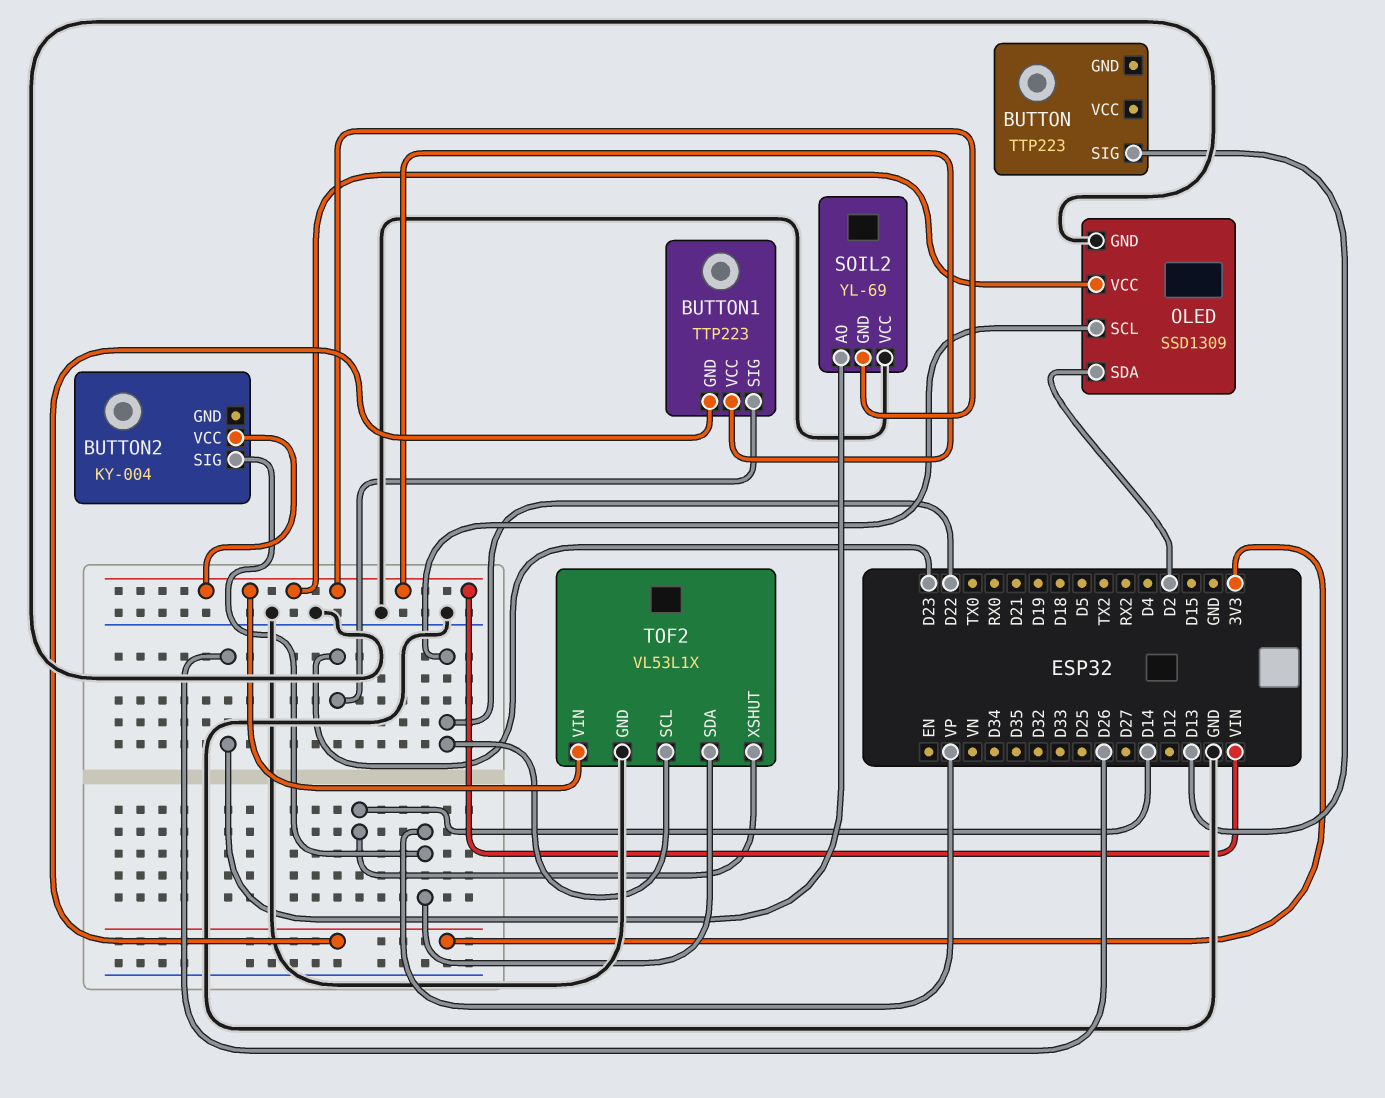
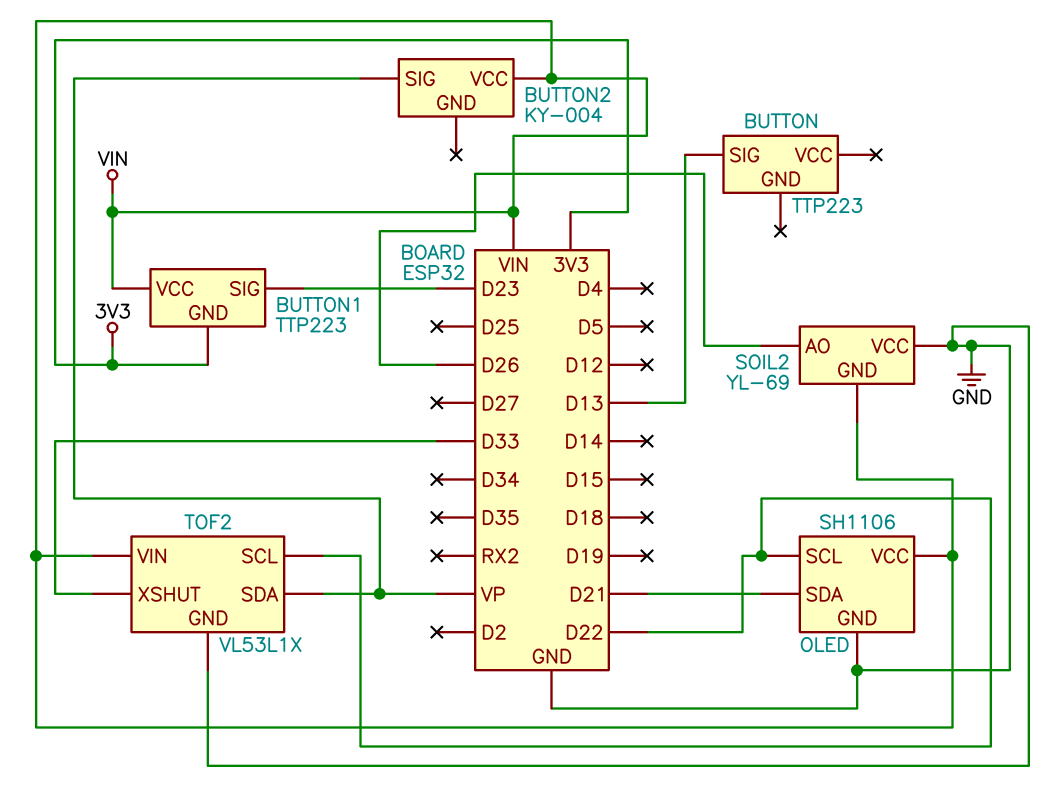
OLED: SSD1309 -> SH1106
OLED pin SDA: D2 -> D21
TOF2 pin XSHUT: D14 -> D33

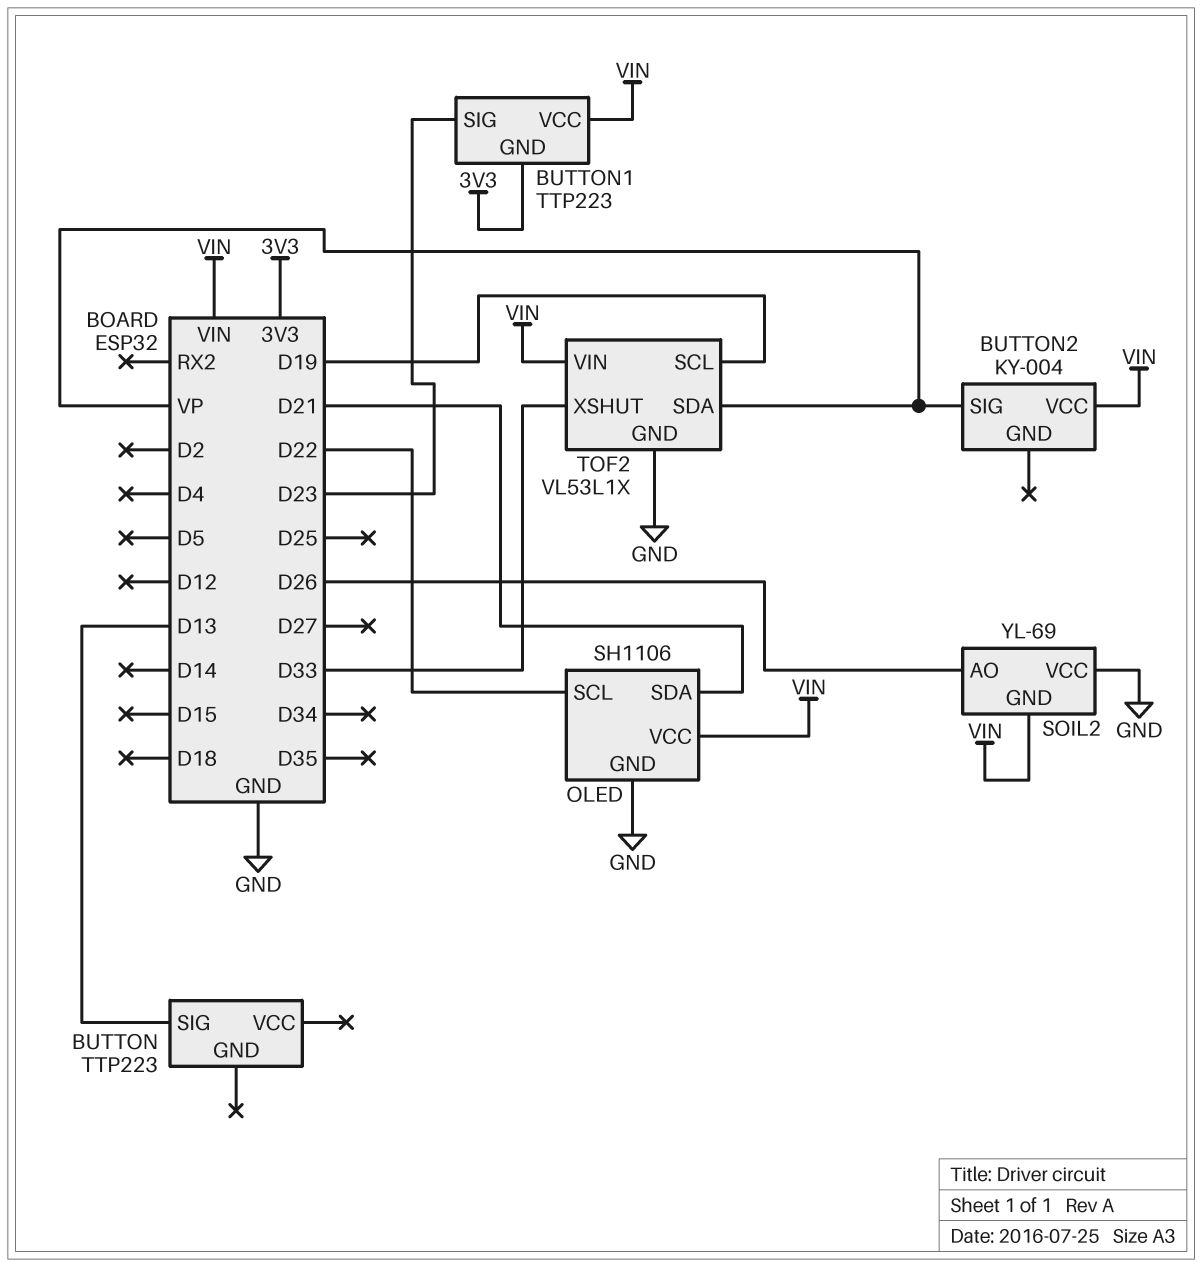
TOF2 pin SCL: D22 -> D19

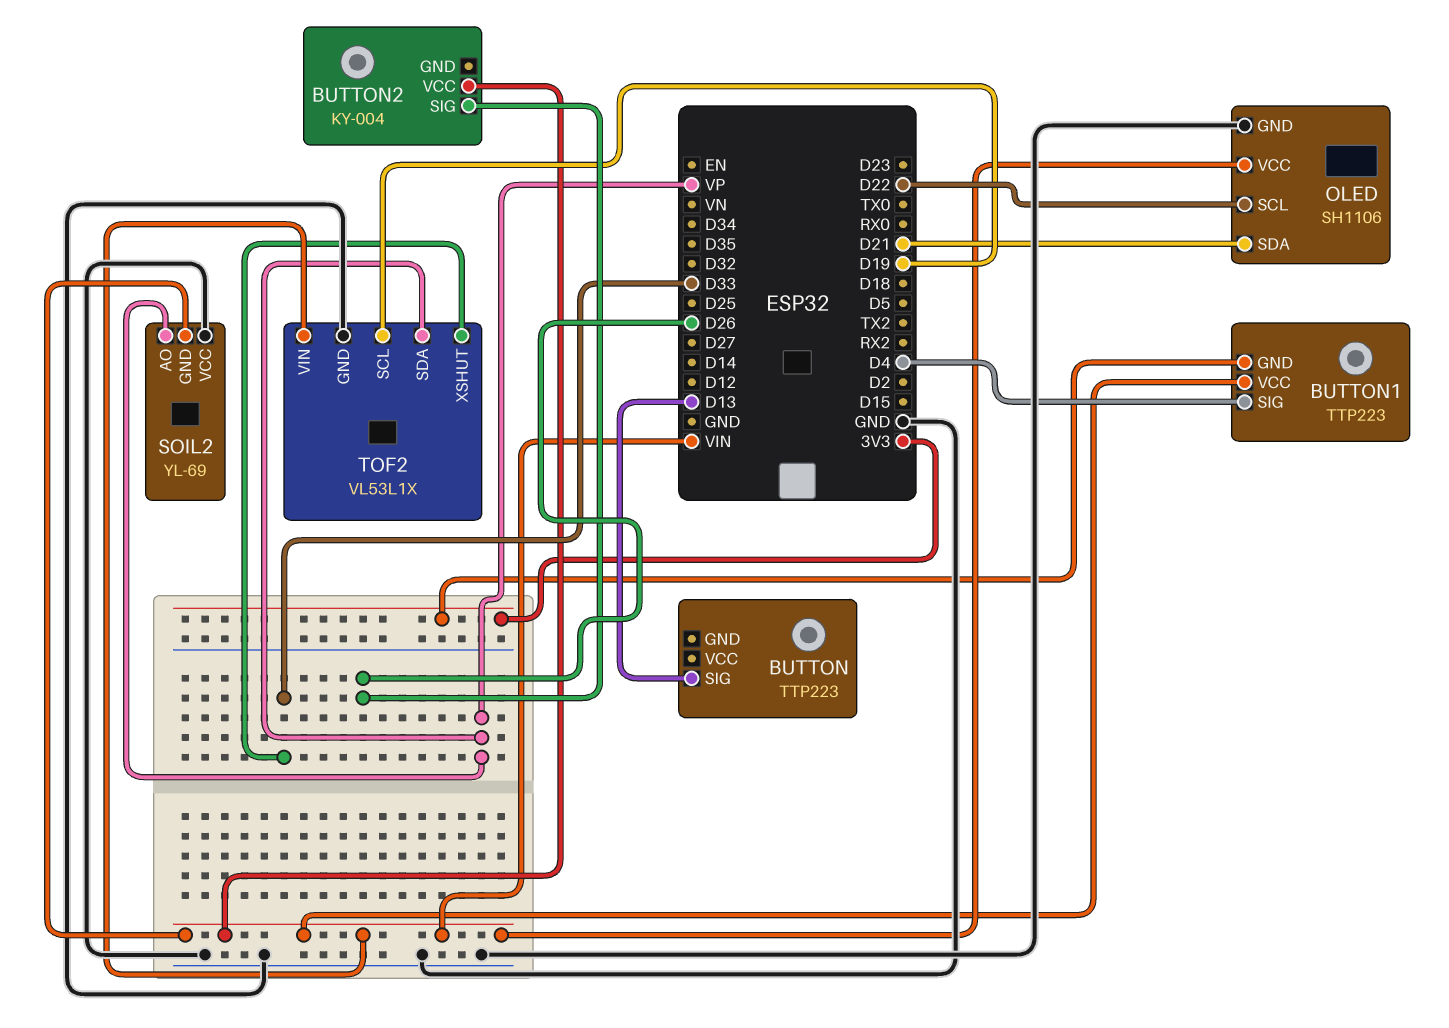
BUTTON1 pin SIG: D23 -> D4
BUTTON2 pin SIG: VP -> D26
SOIL2 pin AO: D26 -> VP

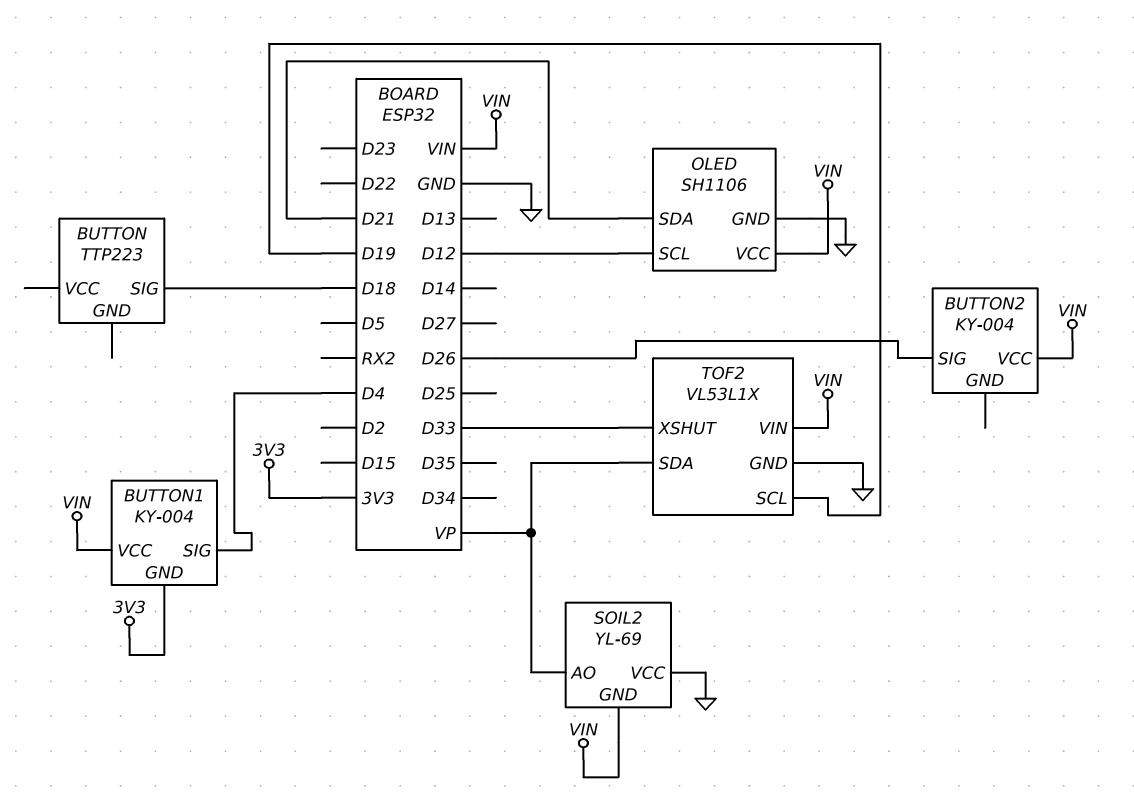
BUTTON pin SIG: D13 -> D18
BUTTON1: TTP223 -> KY-004
OLED pin SCL: D22 -> D12

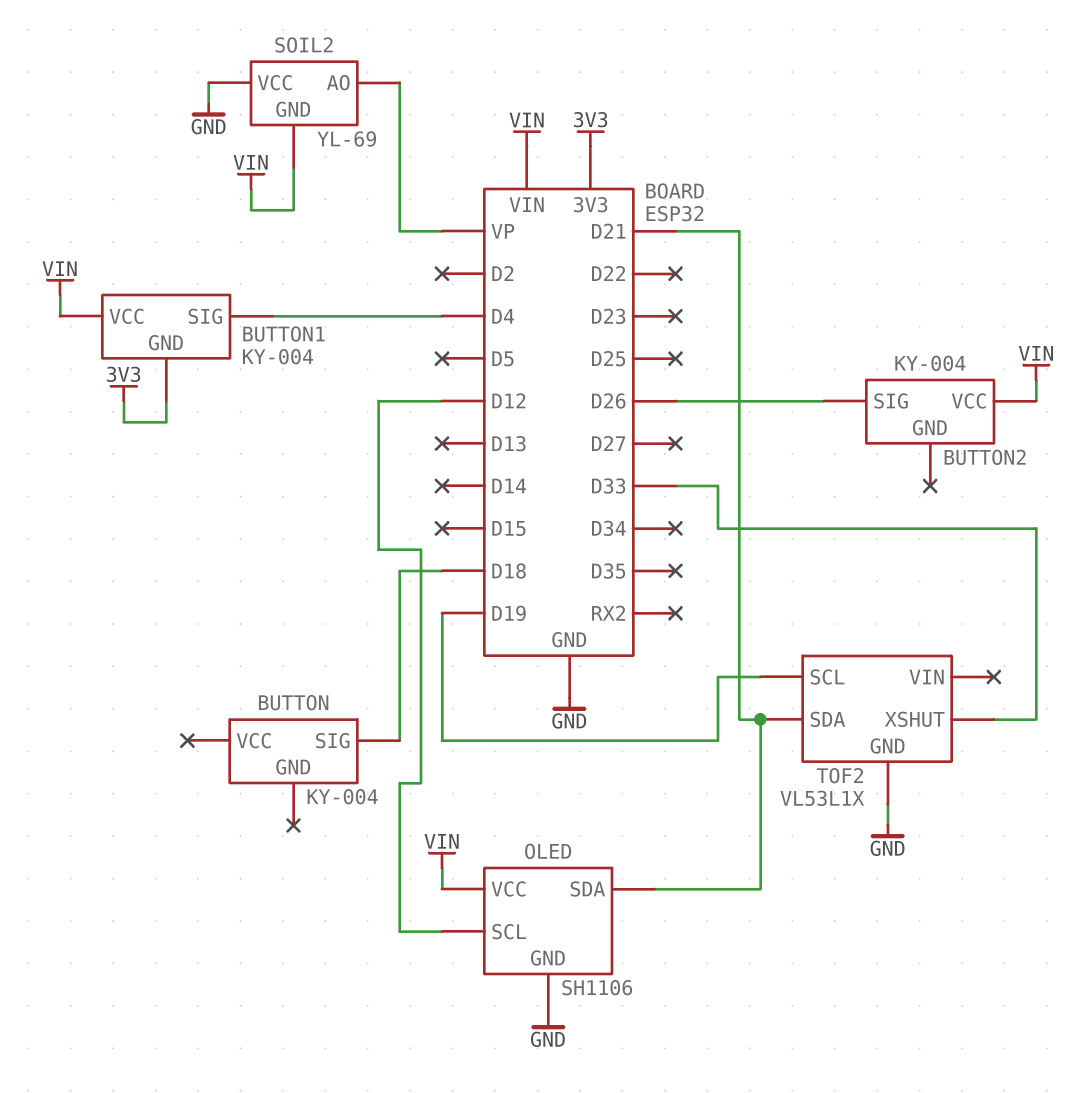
BUTTON: TTP223 -> KY-004
TOF2 pin SDA: VP -> D21
TOF2 pin VIN: VIN -> none

